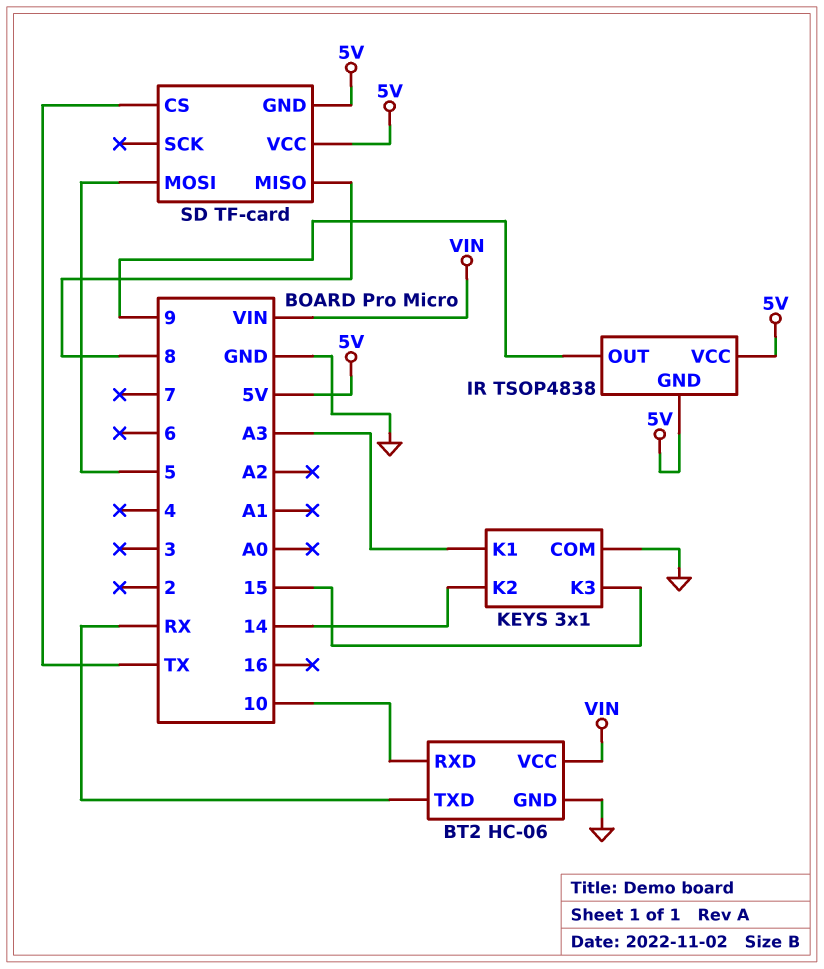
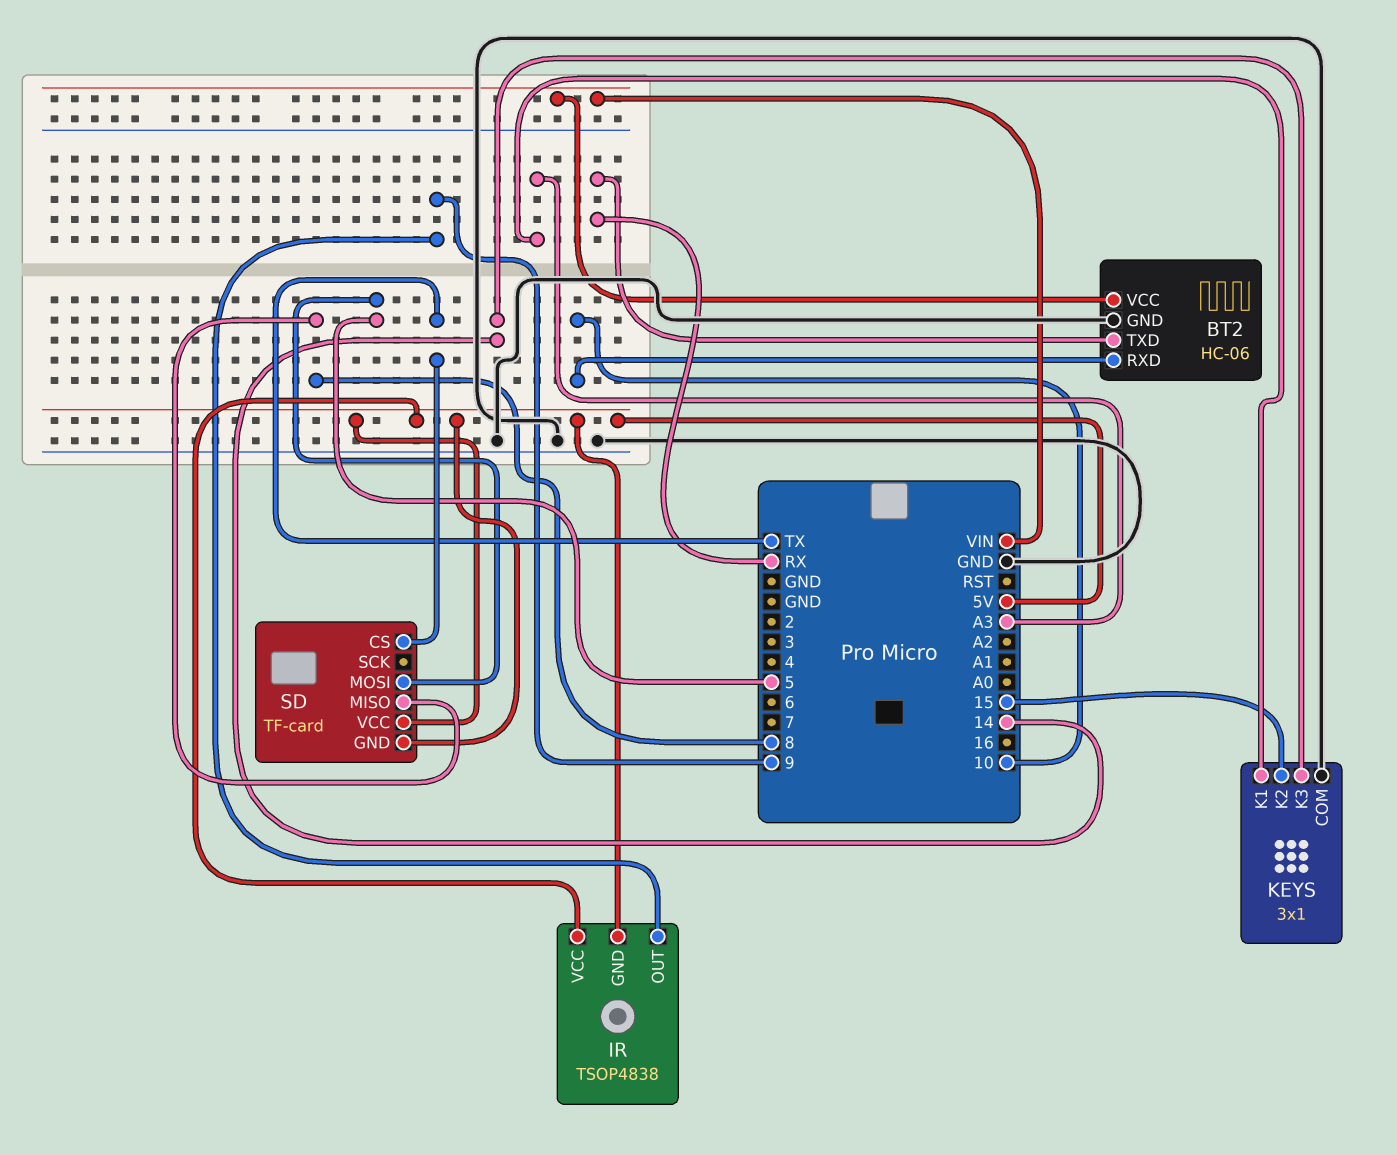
KEYS pin K2: 14 -> 15
KEYS pin K3: 15 -> 14

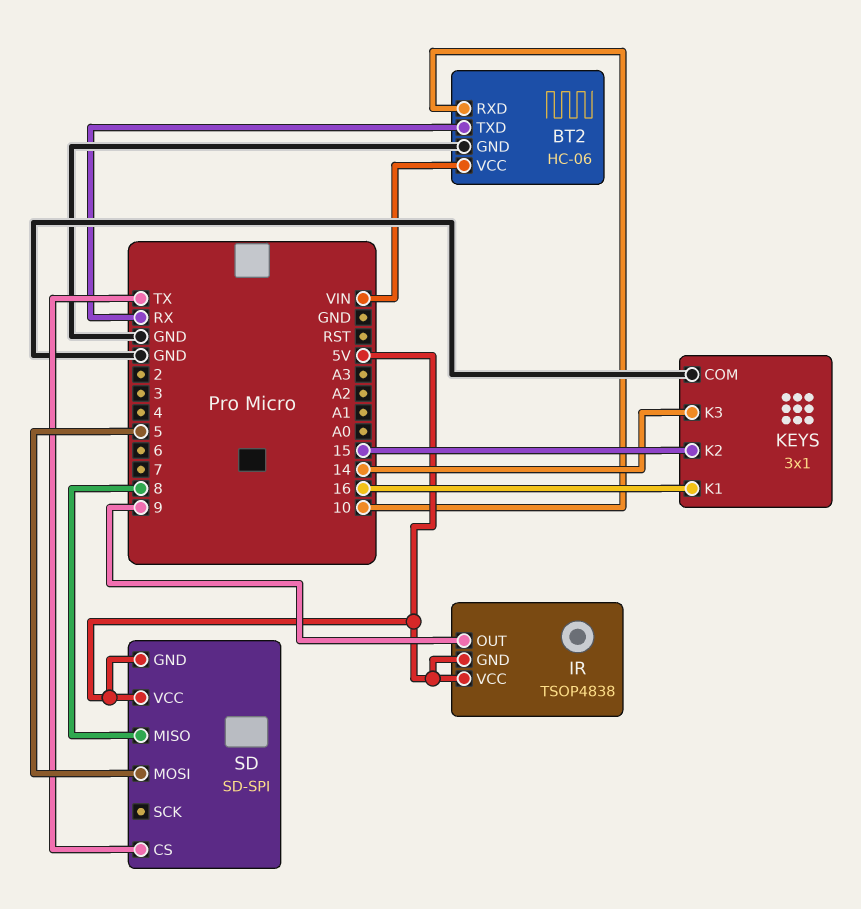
KEYS pin K1: A3 -> 16
SD: TF-card -> SD-SPI

